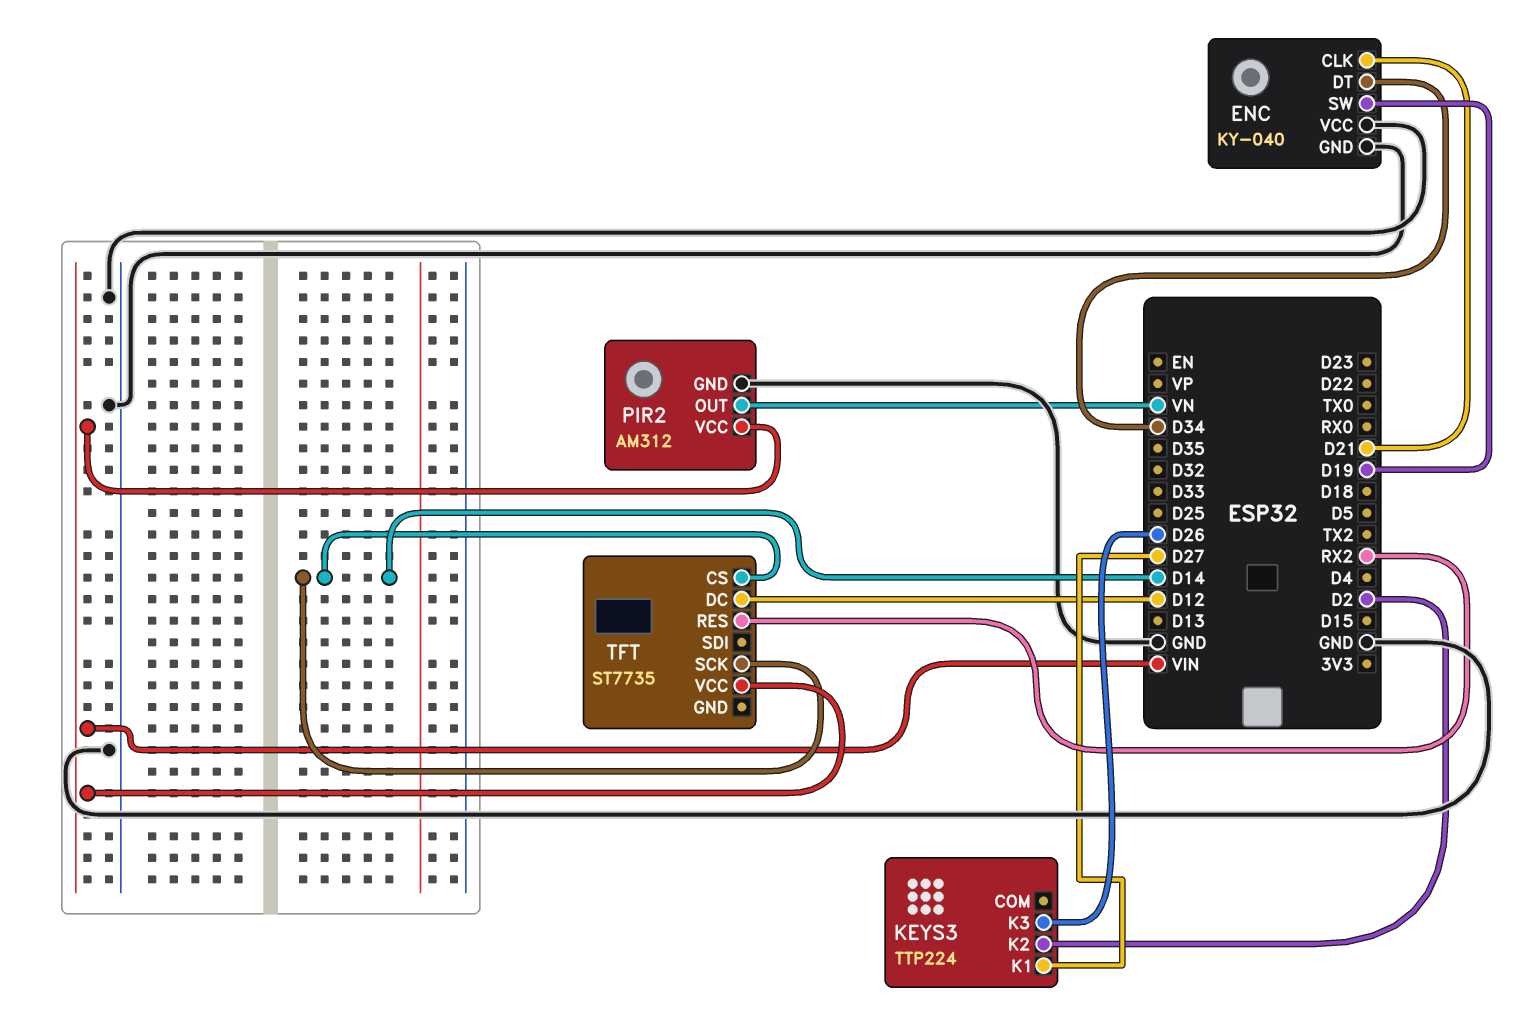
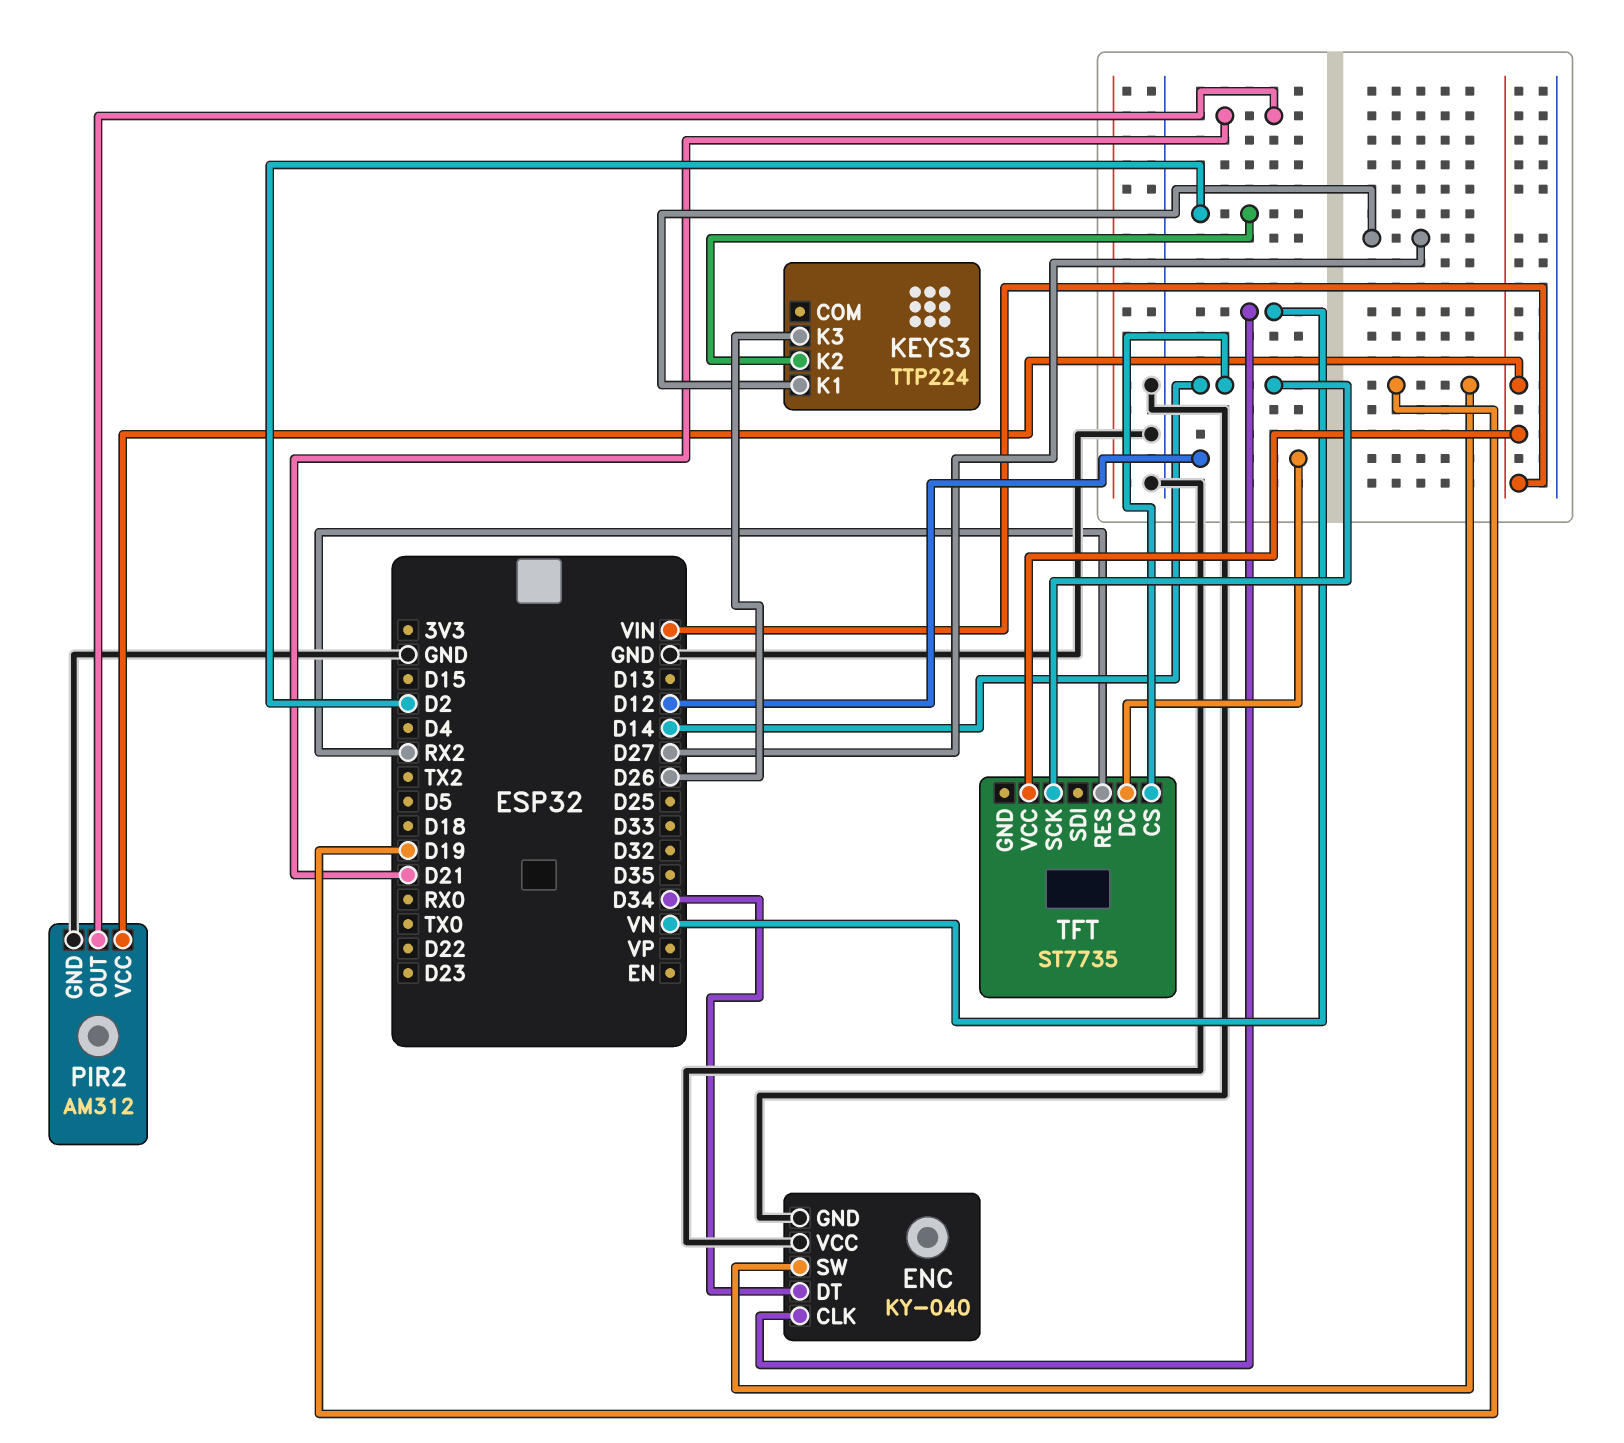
ENC pin CLK: D21 -> VN
PIR2 pin OUT: VN -> D21

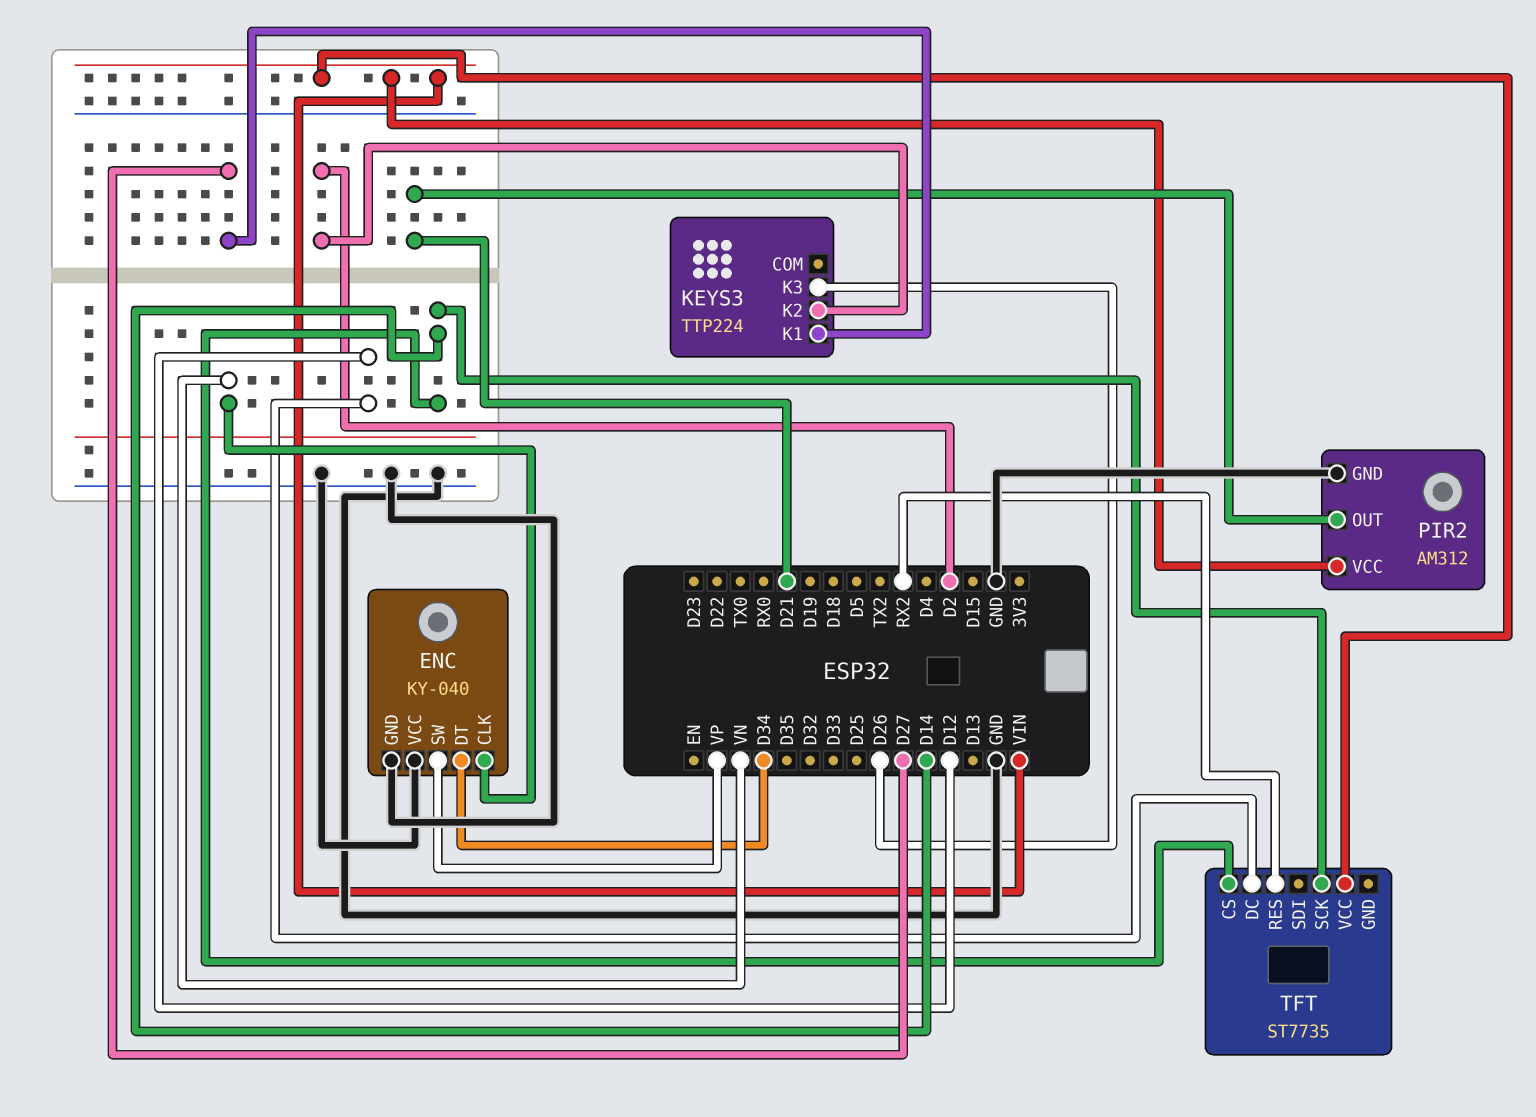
ENC pin SW: D19 -> VP

